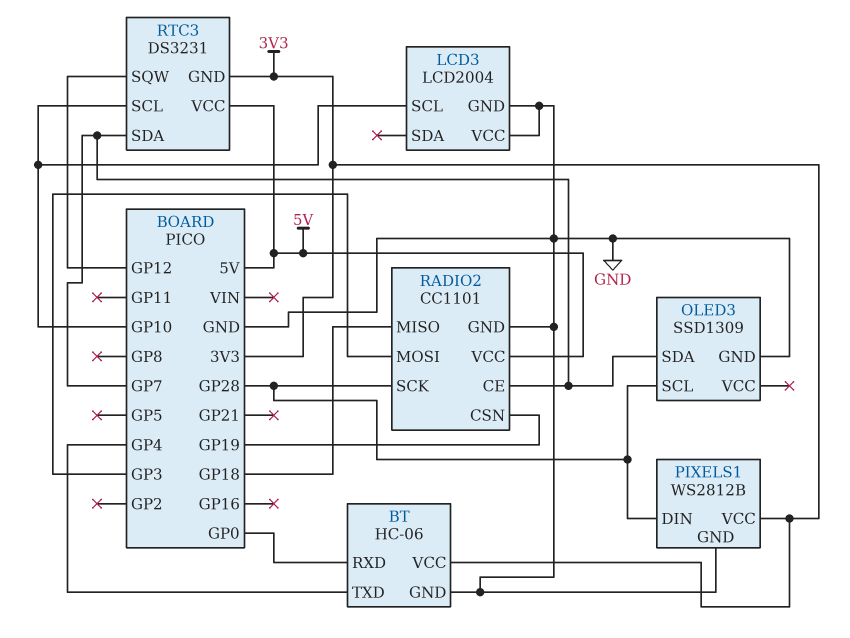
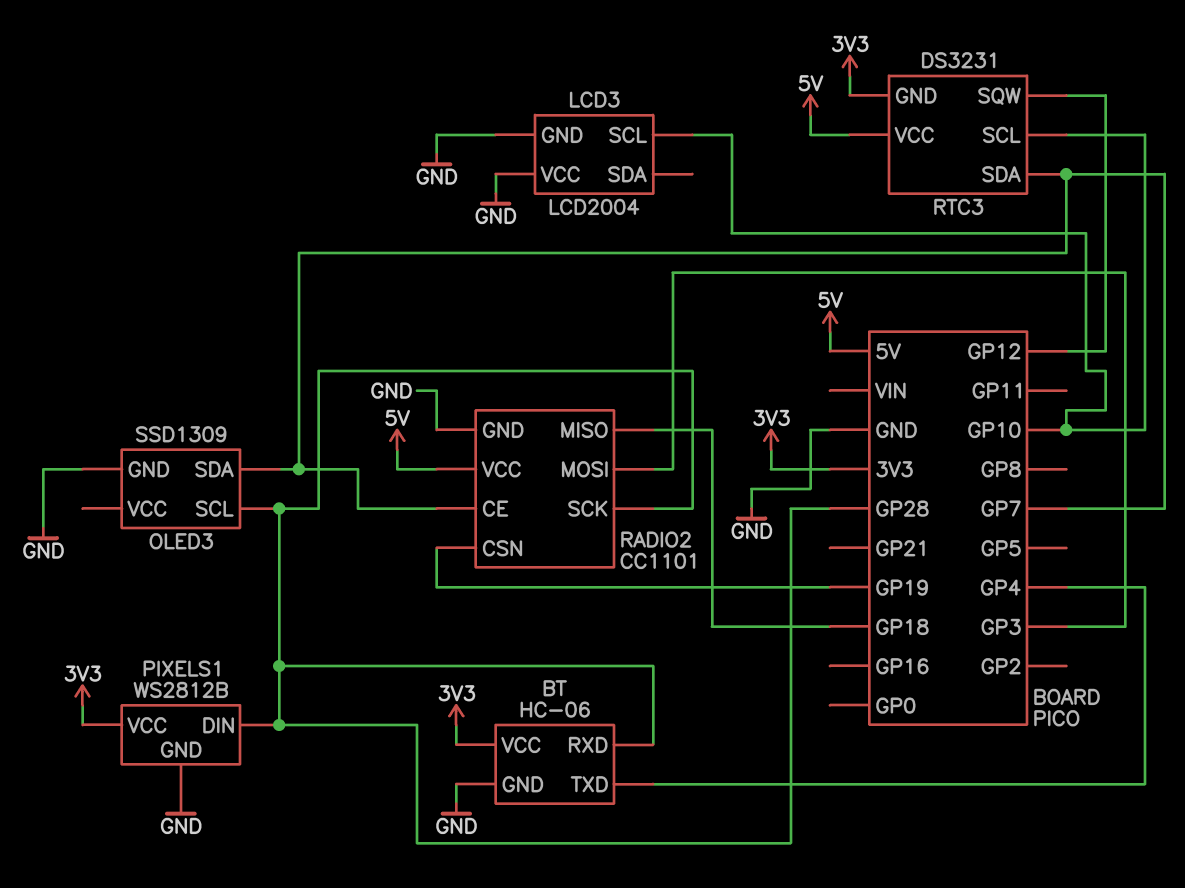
BT pin RXD: GP0 -> GP28

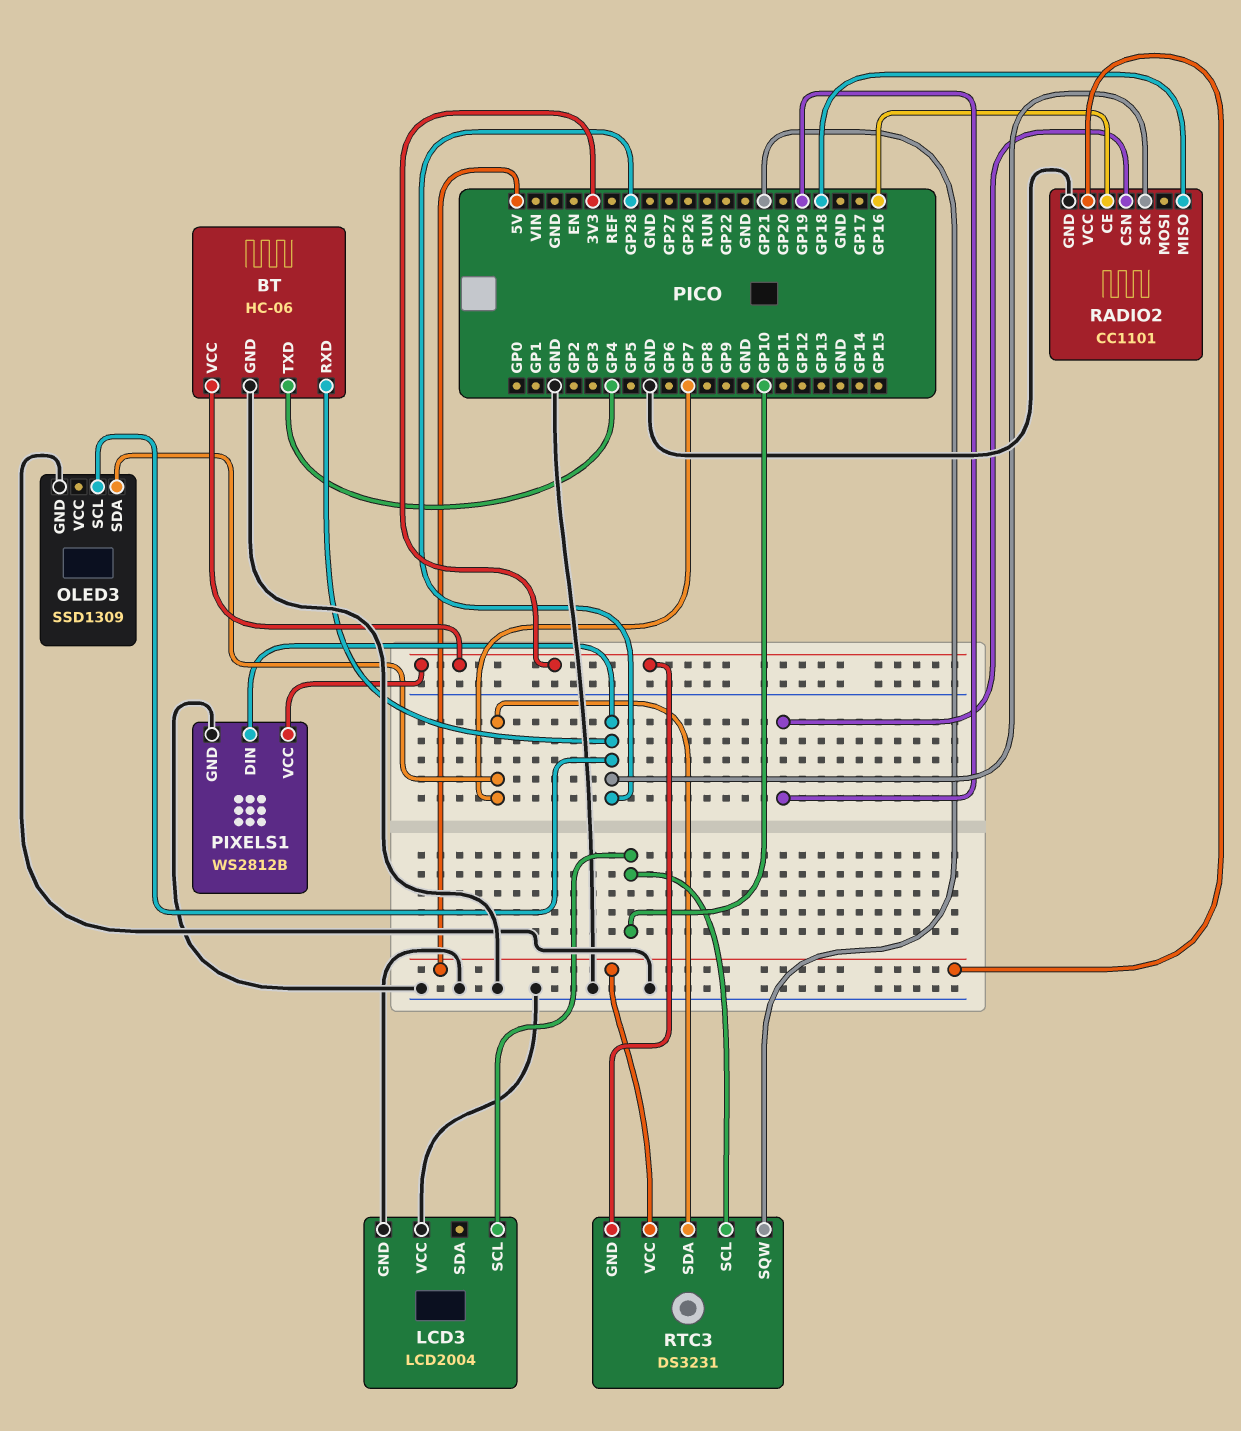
RADIO2 pin CE: GP7 -> GP16
RADIO2 pin MOSI: GP3 -> none
RTC3 pin SQW: GP12 -> GP21

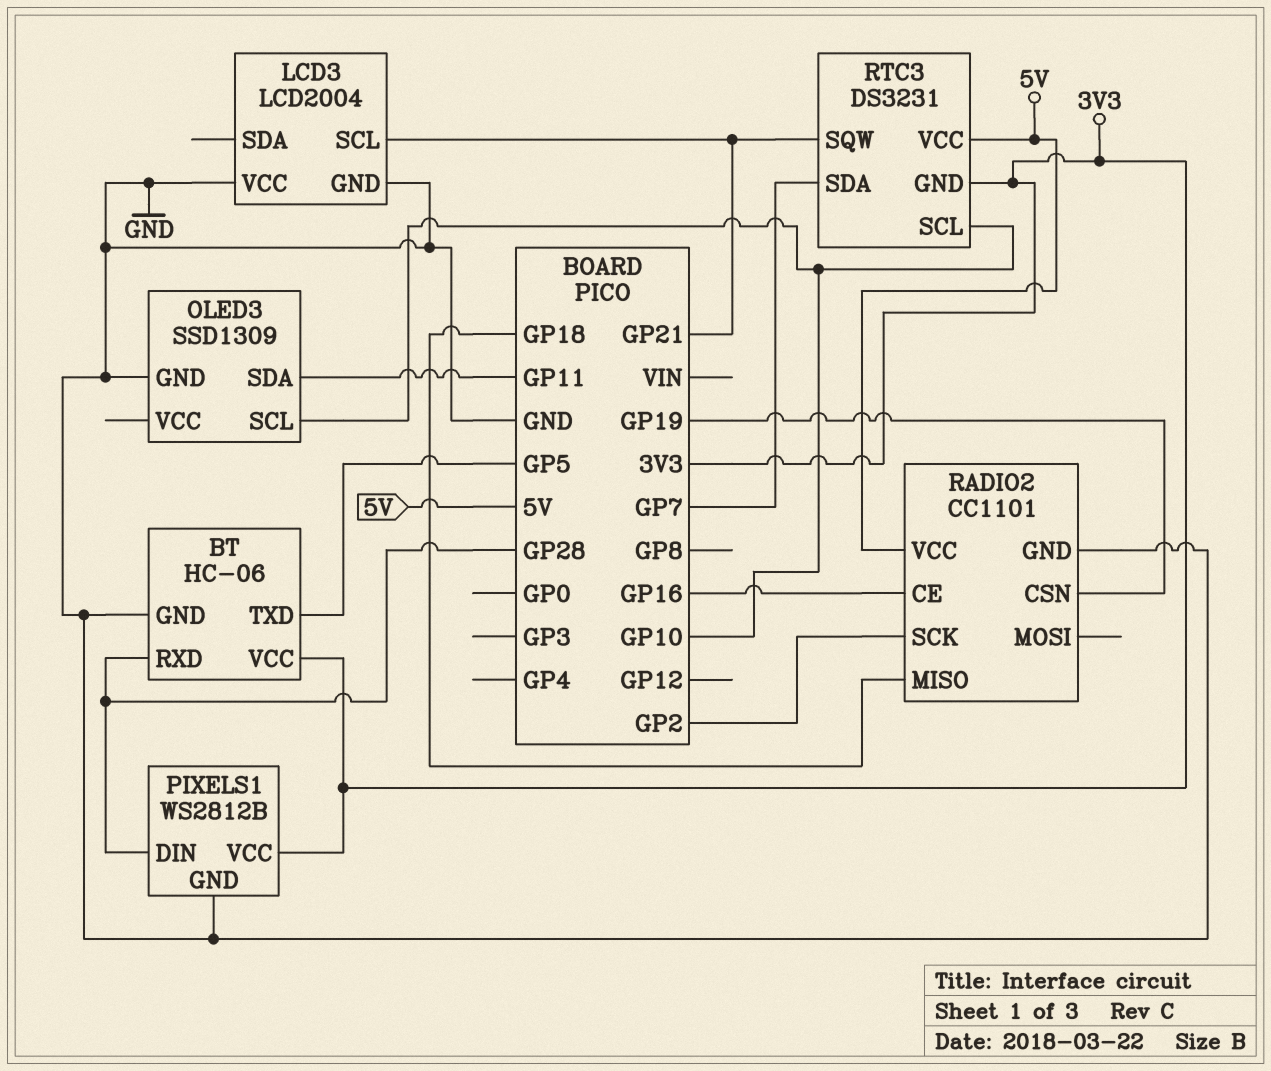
BT pin TXD: GP4 -> GP5
LCD3 pin SCL: GP10 -> GP21
OLED3 pin SCL: GP28 -> GP10
OLED3 pin SDA: GP7 -> GP11
RADIO2 pin SCK: GP28 -> GP2

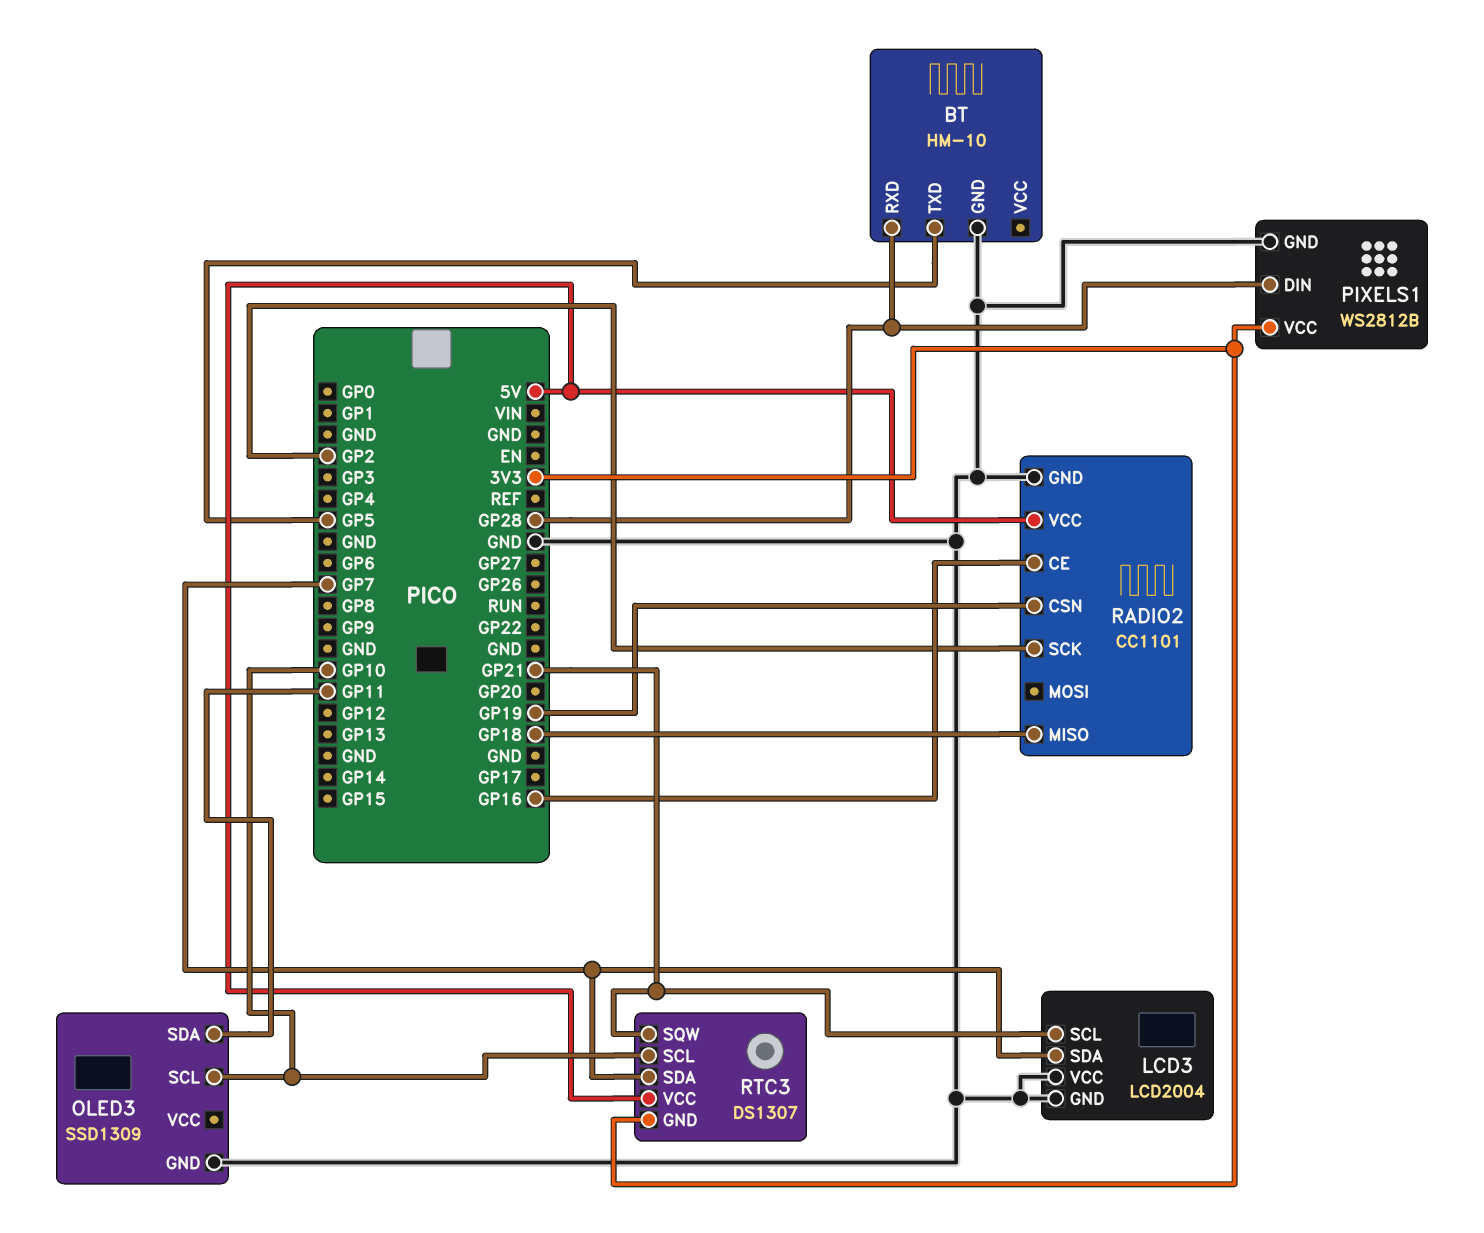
BT: HC-06 -> HM-10
BT pin VCC: 3V3 -> none
LCD3 pin SDA: none -> GP7
RTC3: DS3231 -> DS1307

